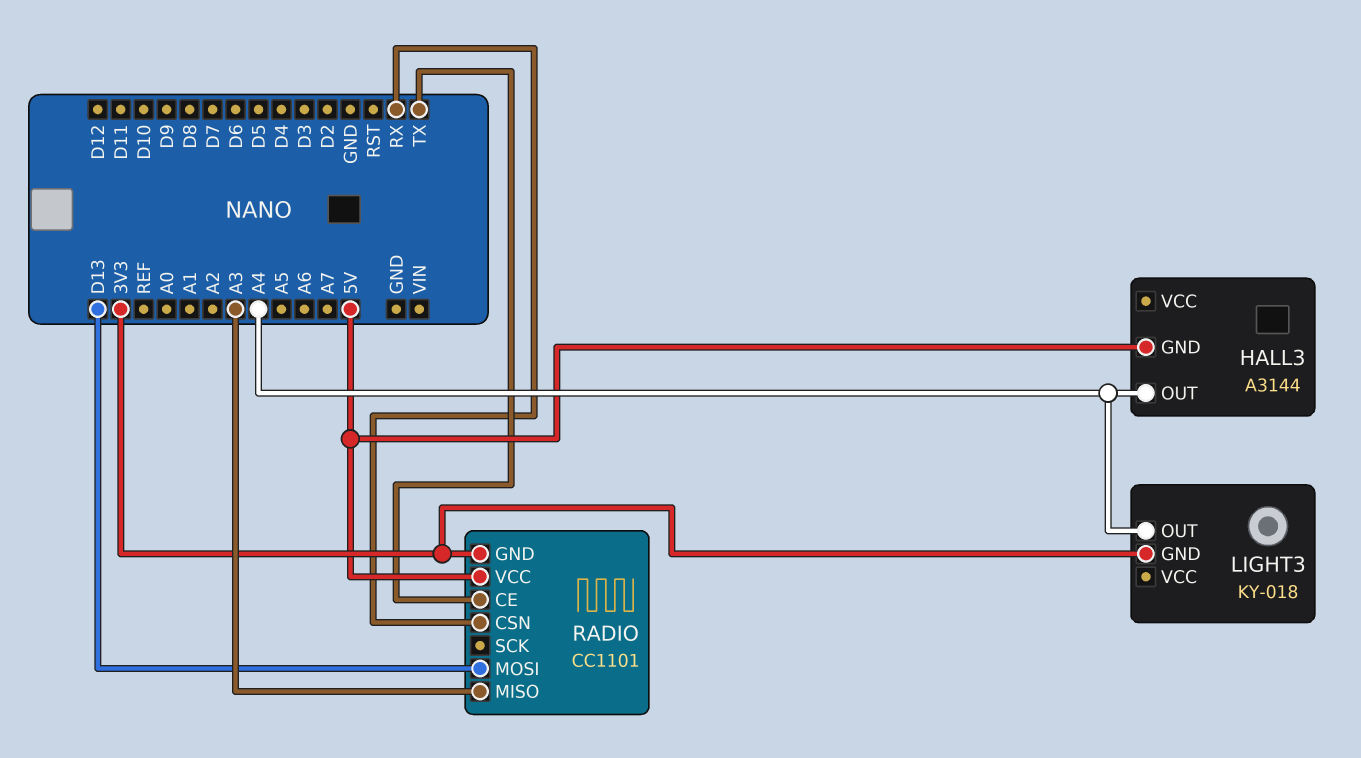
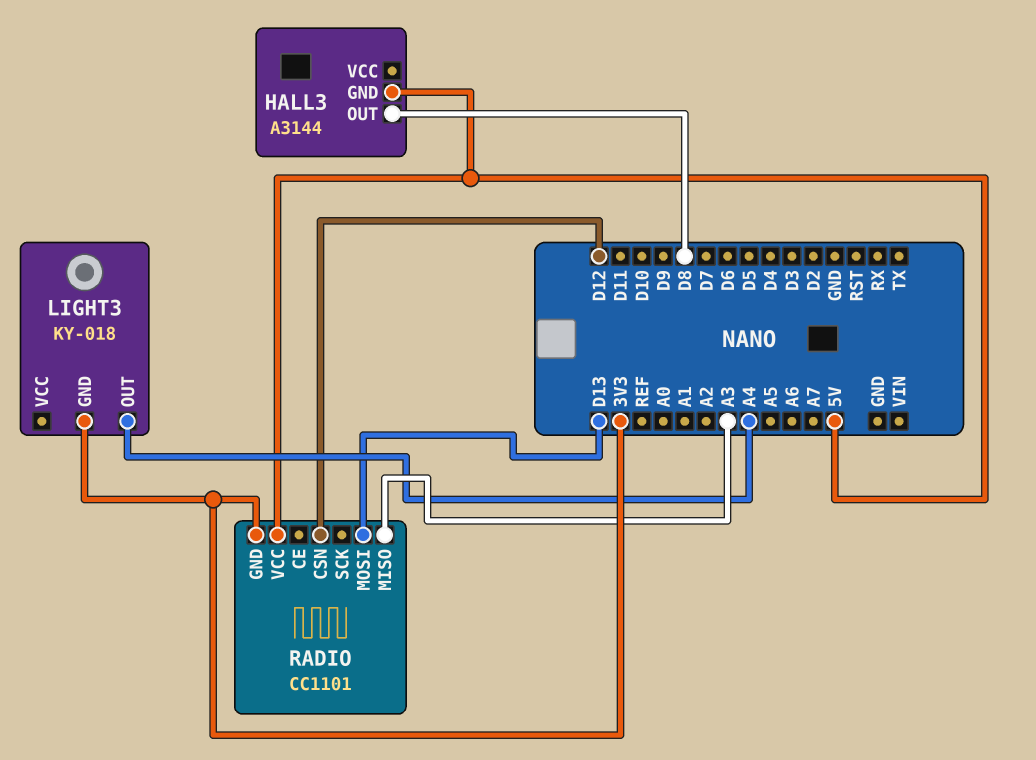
HALL3 pin OUT: A4 -> D8
RADIO pin CE: TX -> none
RADIO pin CSN: RX -> D12

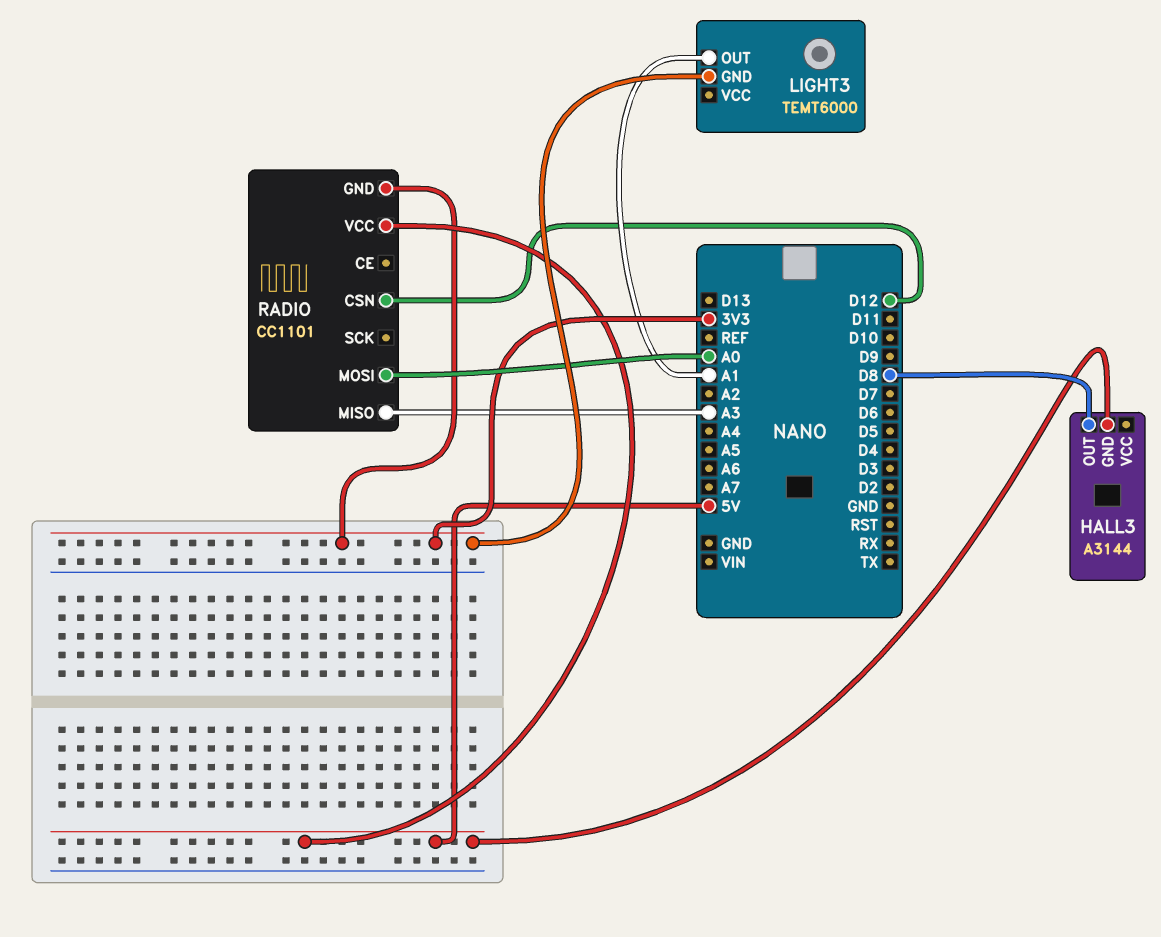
LIGHT3: KY-018 -> TEMT6000
LIGHT3 pin OUT: A4 -> A1
RADIO pin MOSI: D13 -> A0

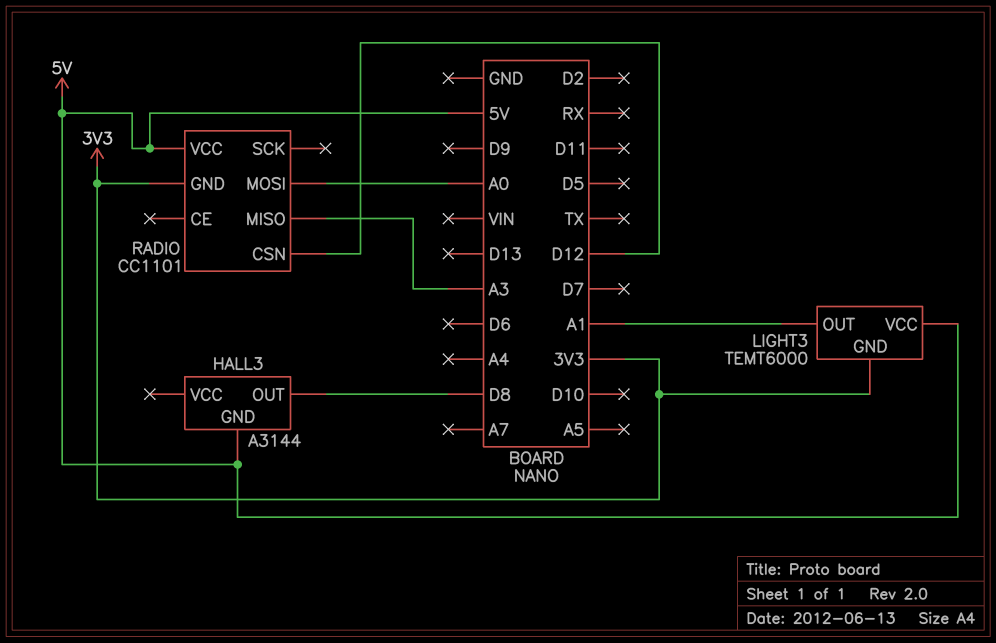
LIGHT3 pin VCC: none -> 5V

